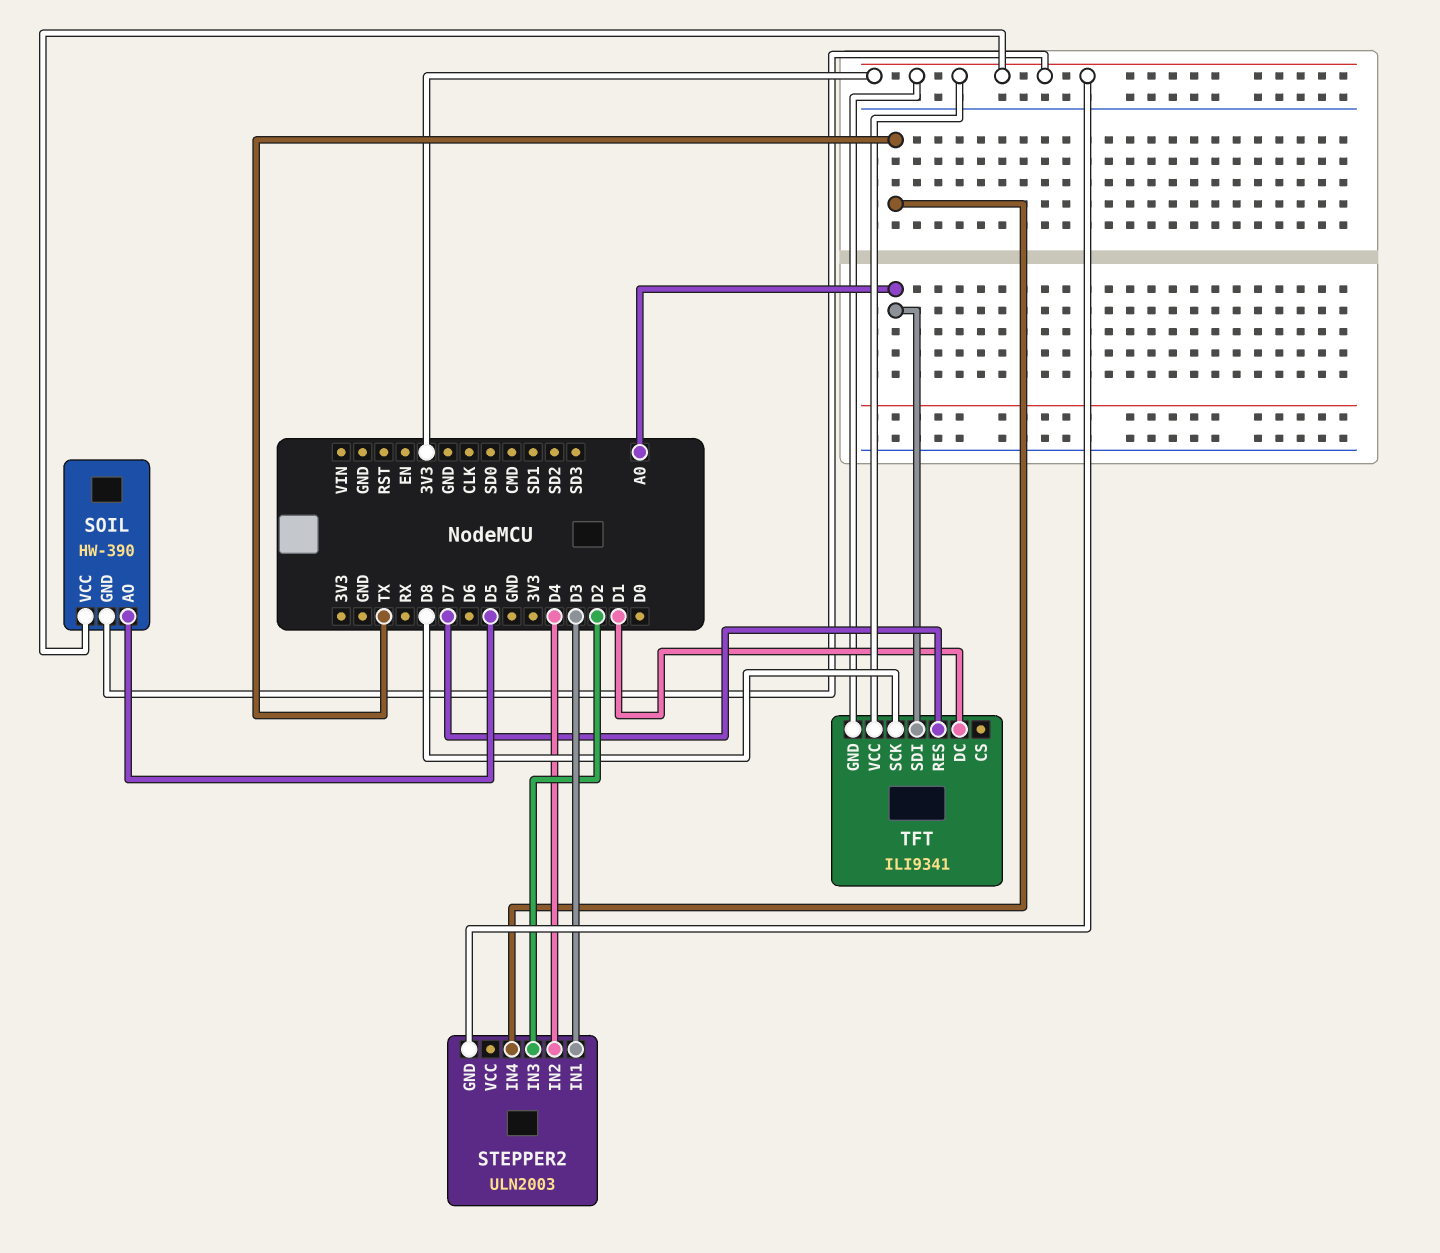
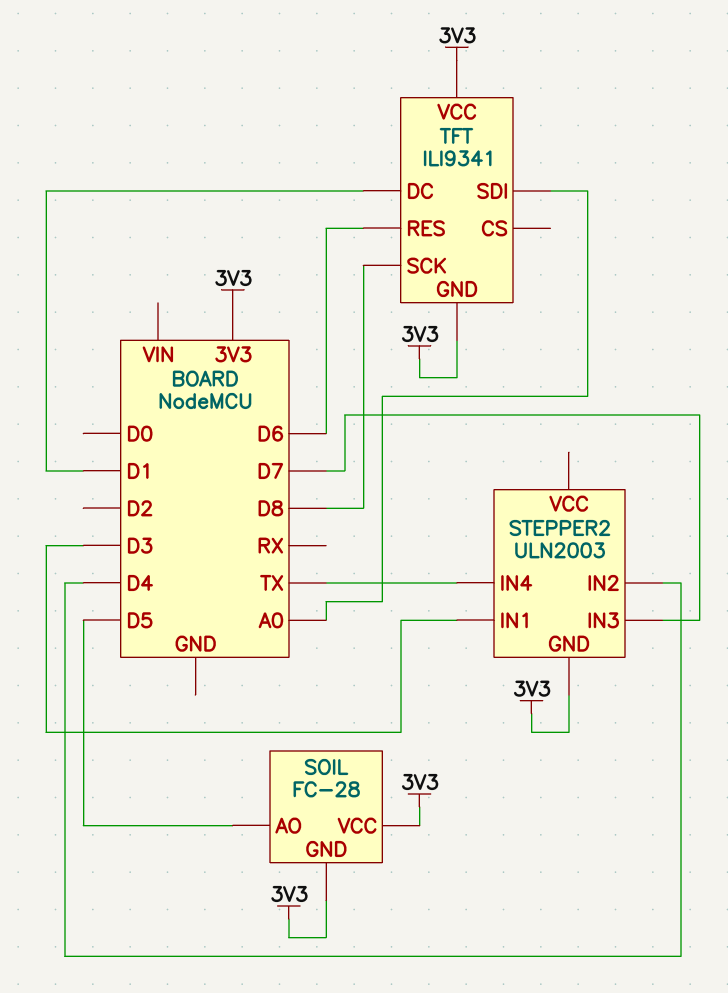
SOIL: HW-390 -> FC-28
STEPPER2 pin IN3: D2 -> D7
TFT pin RES: D7 -> D6

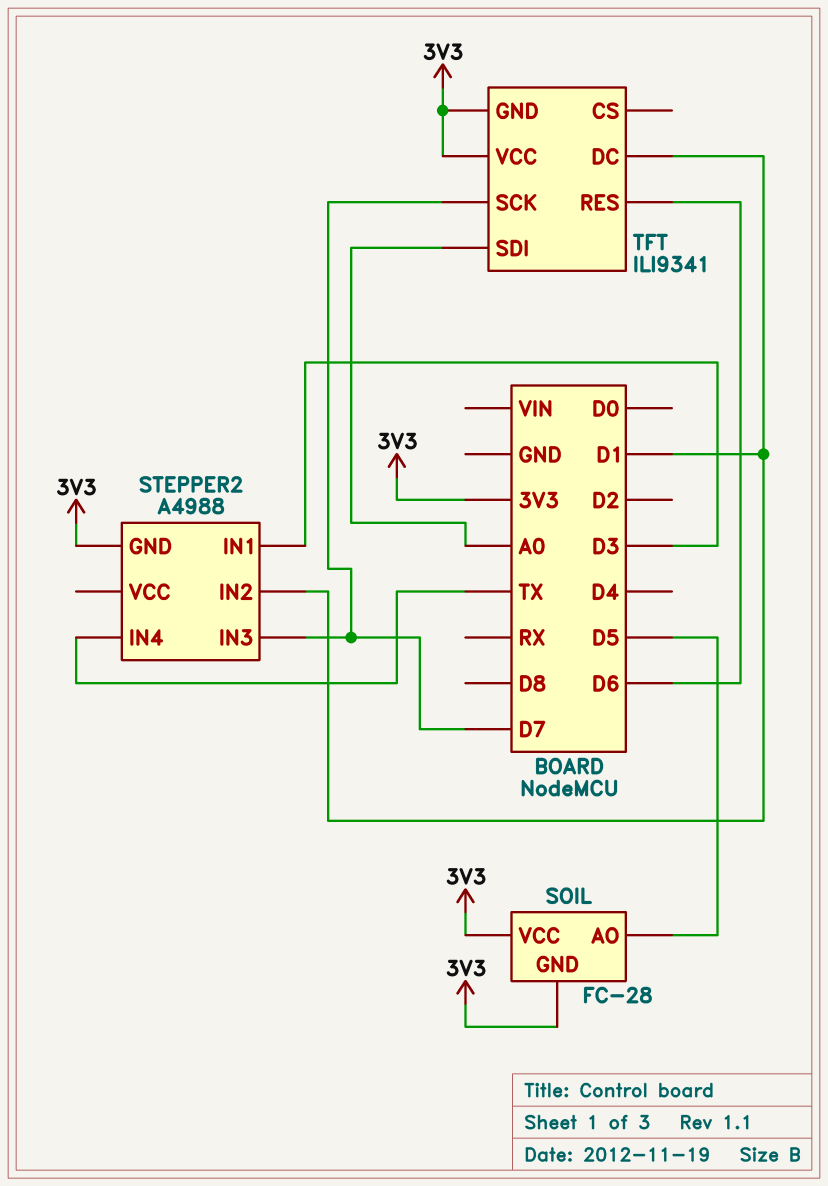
STEPPER2: ULN2003 -> A4988
STEPPER2 pin IN2: D4 -> D1
TFT pin SCK: D8 -> D7

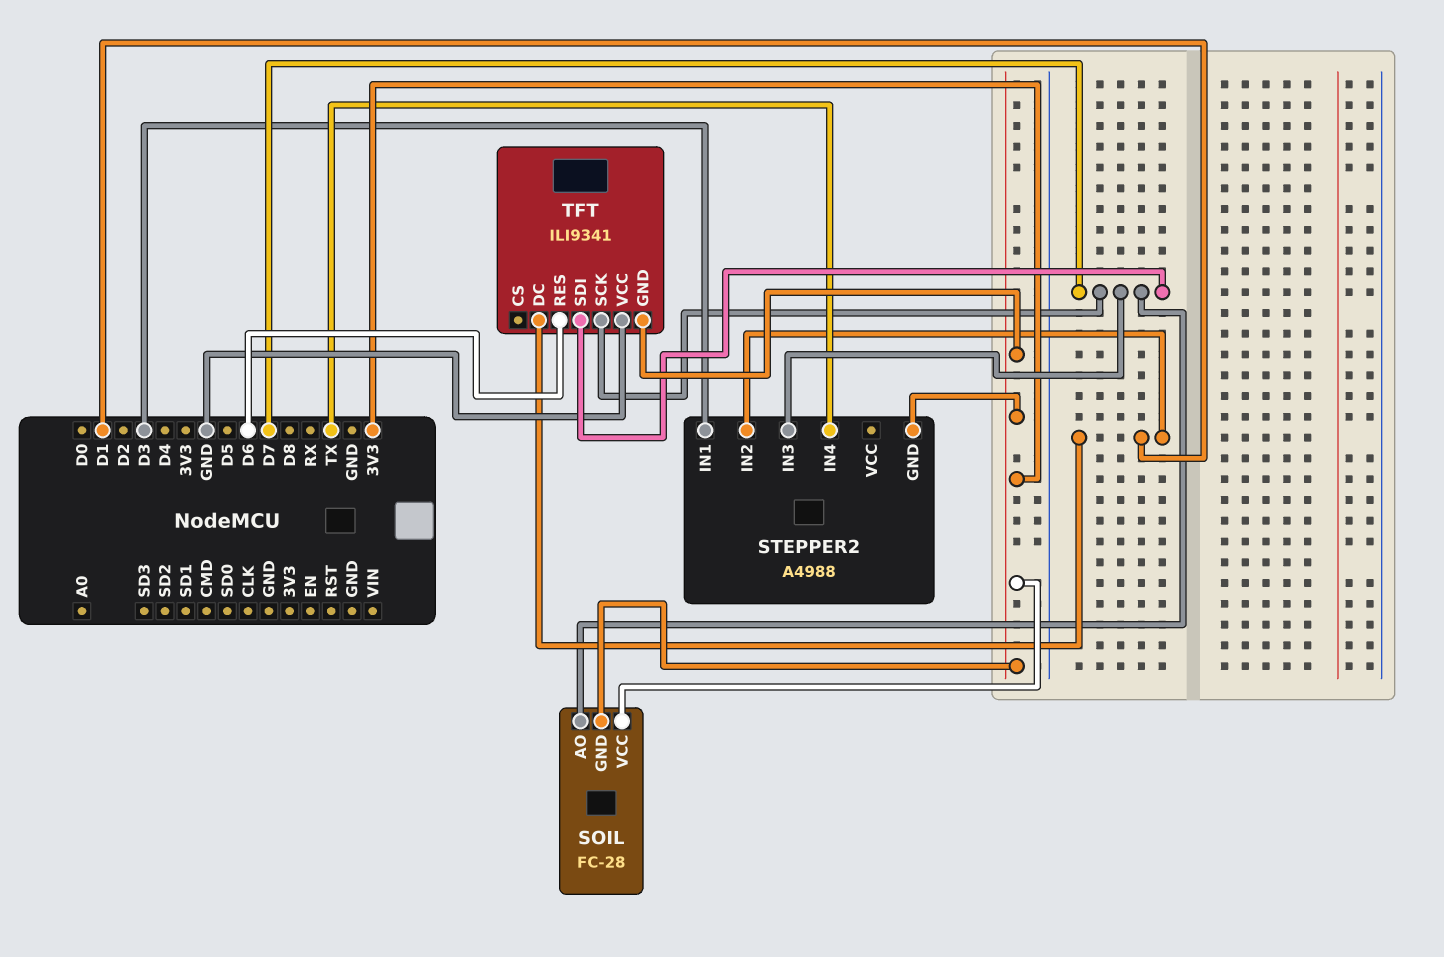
SOIL pin AO: D5 -> D7
TFT pin SDI: A0 -> D7
TFT pin VCC: 3V3 -> GND

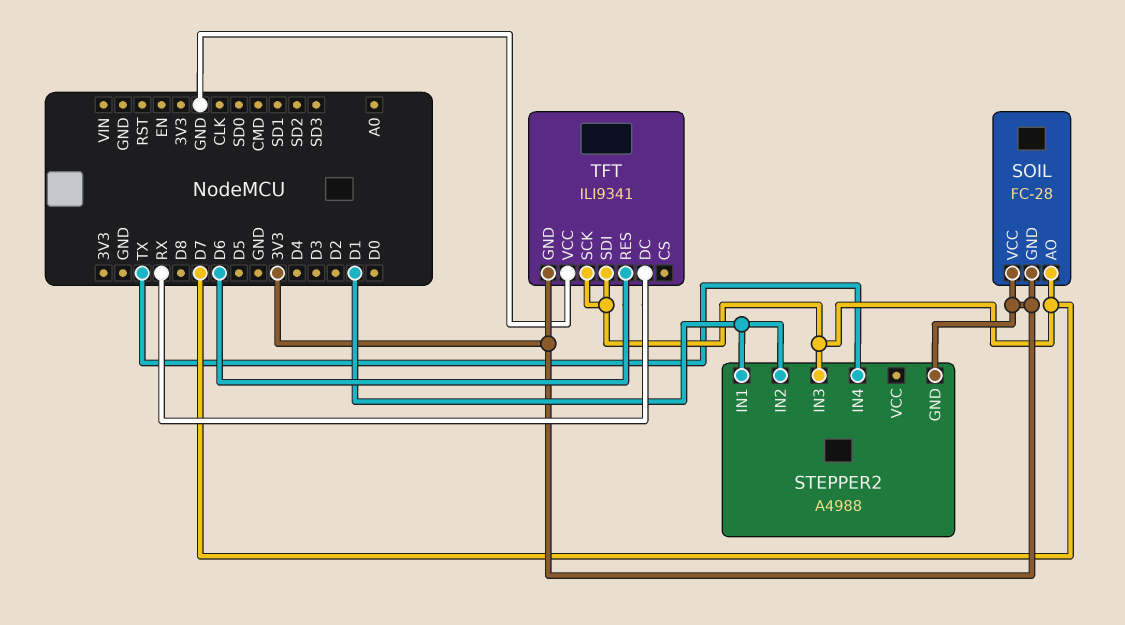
STEPPER2 pin IN1: D3 -> D1
TFT pin DC: D1 -> RX

